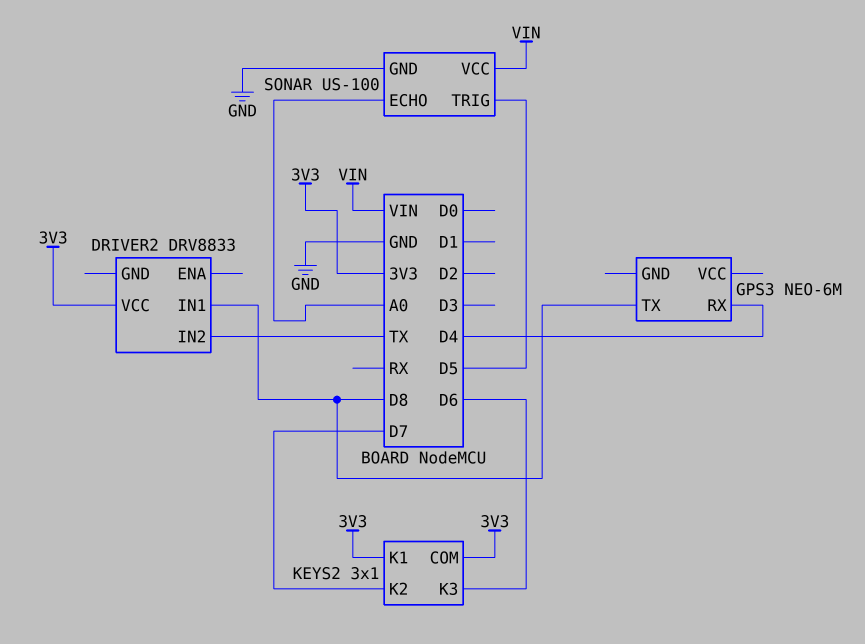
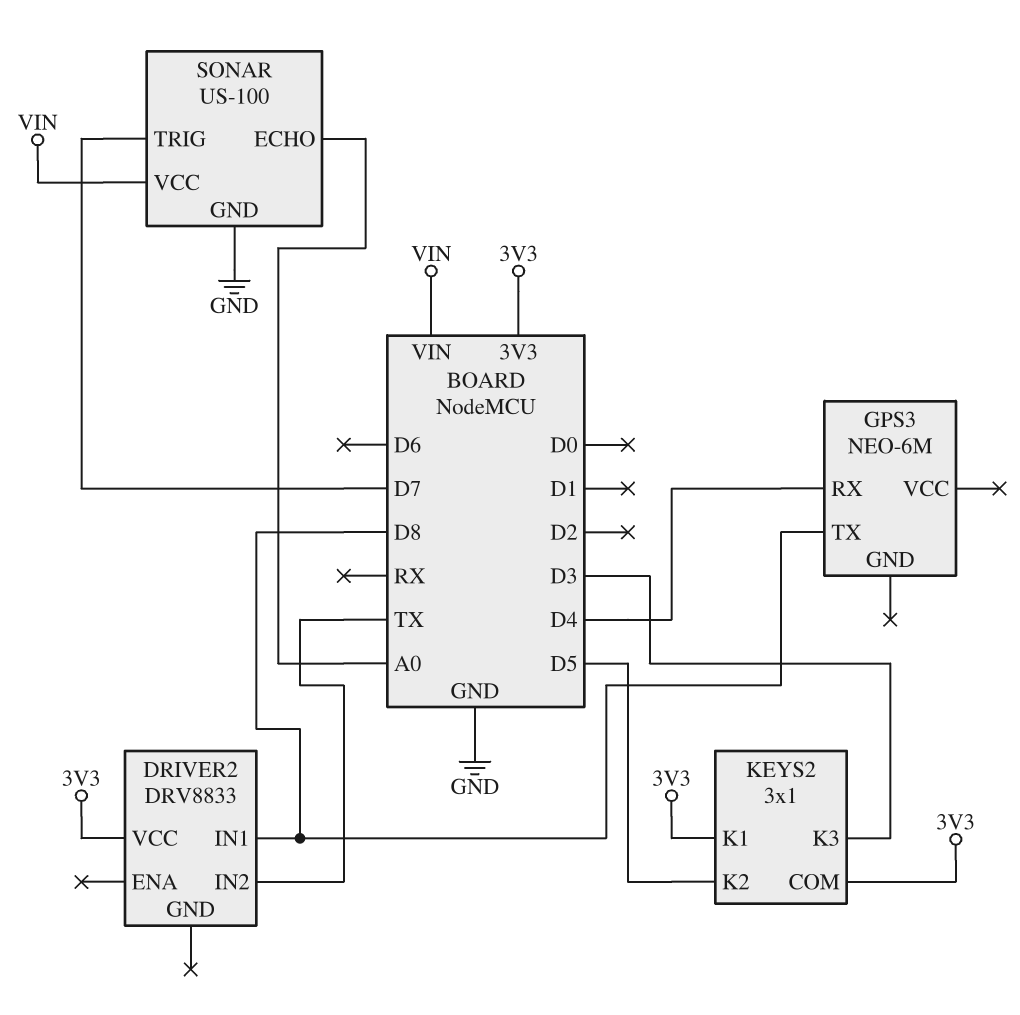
KEYS2 pin K2: D7 -> D5
KEYS2 pin K3: D6 -> D3
SONAR pin TRIG: D5 -> D7

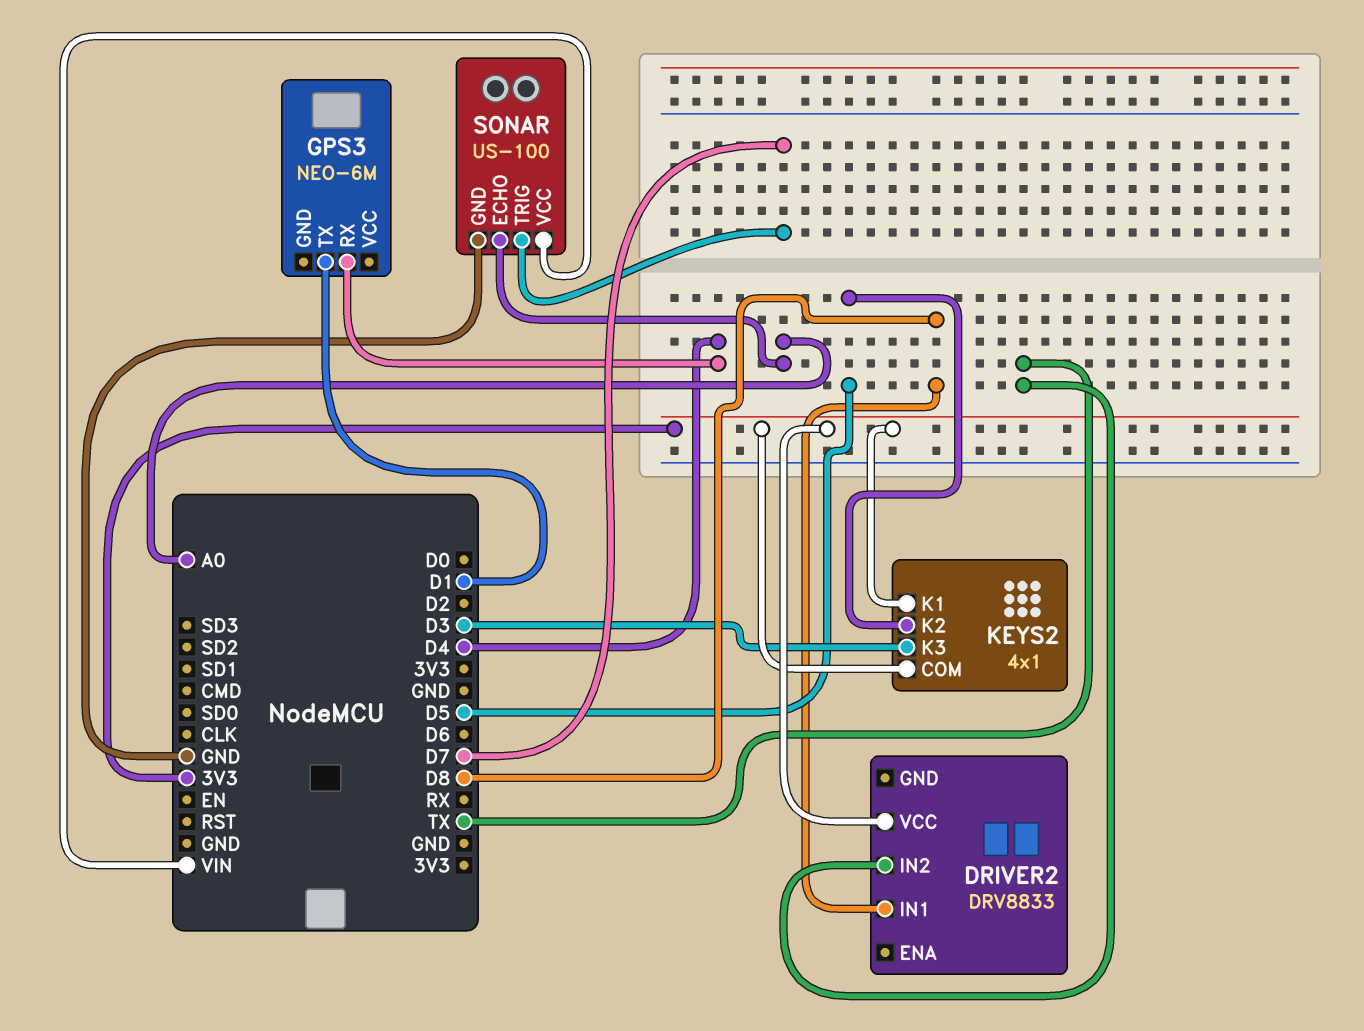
GPS3 pin TX: D8 -> D1
KEYS2: 3x1 -> 4x1

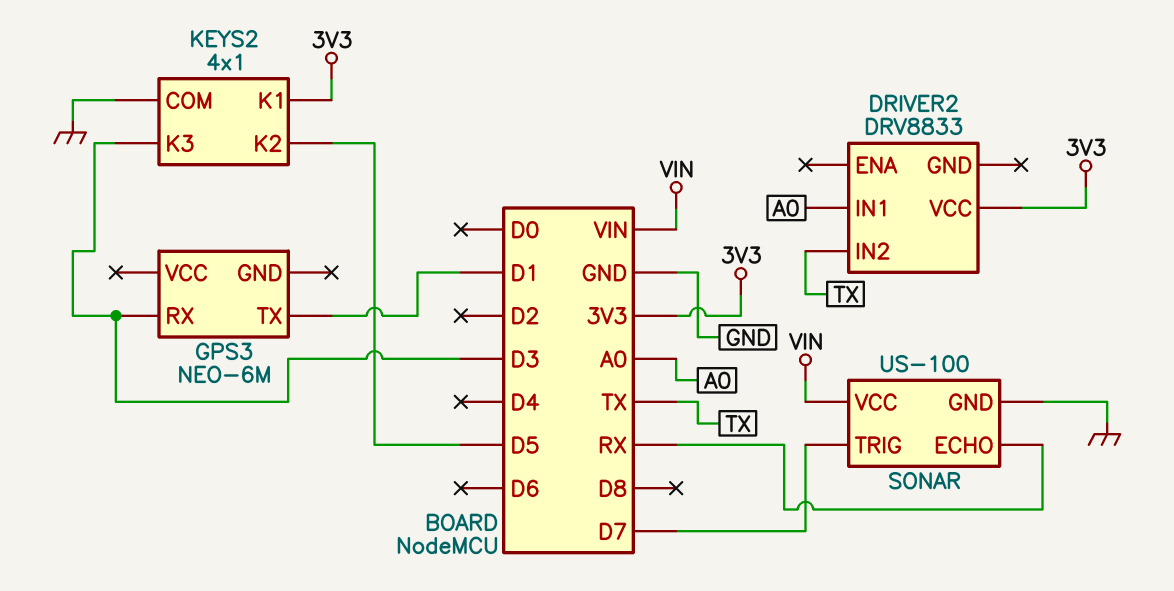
DRIVER2 pin IN1: D8 -> A0
GPS3 pin RX: D4 -> D3
KEYS2 pin COM: 3V3 -> GND
SONAR pin ECHO: A0 -> RX

